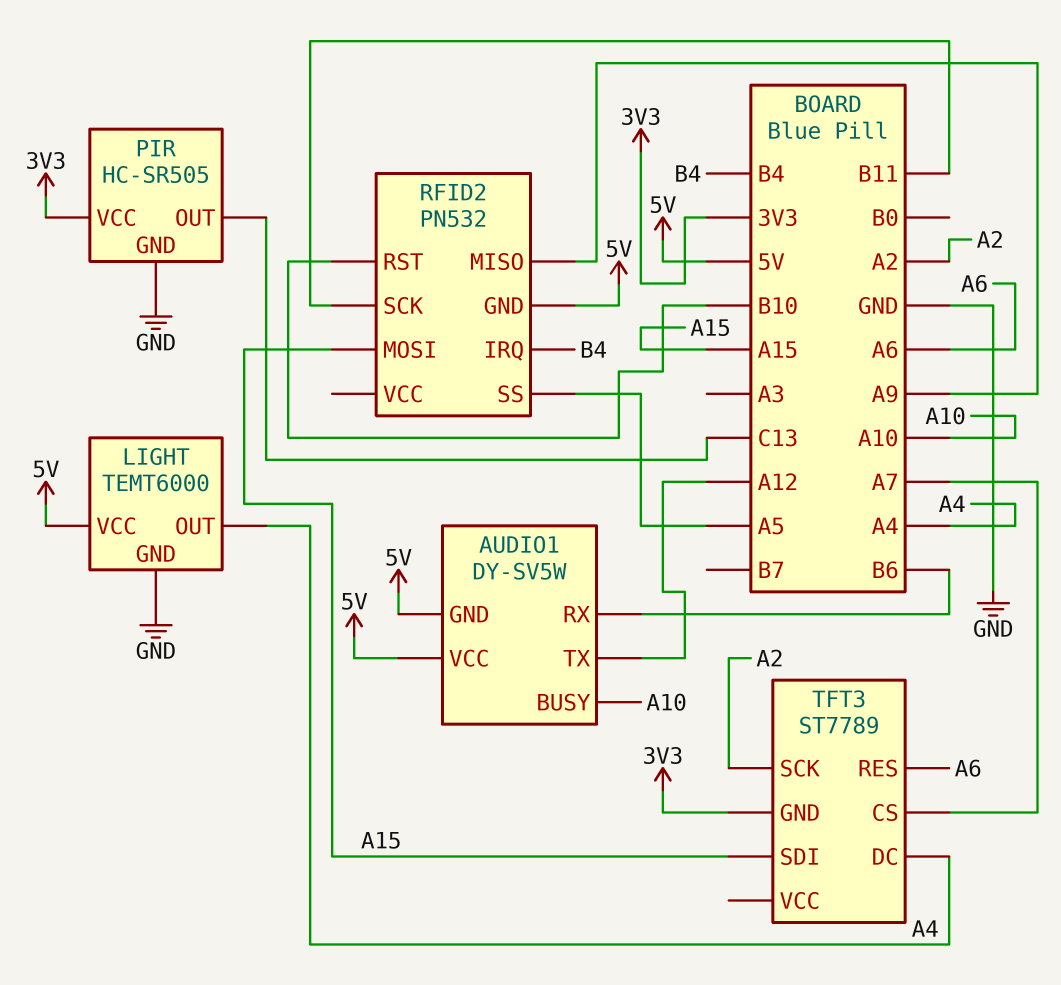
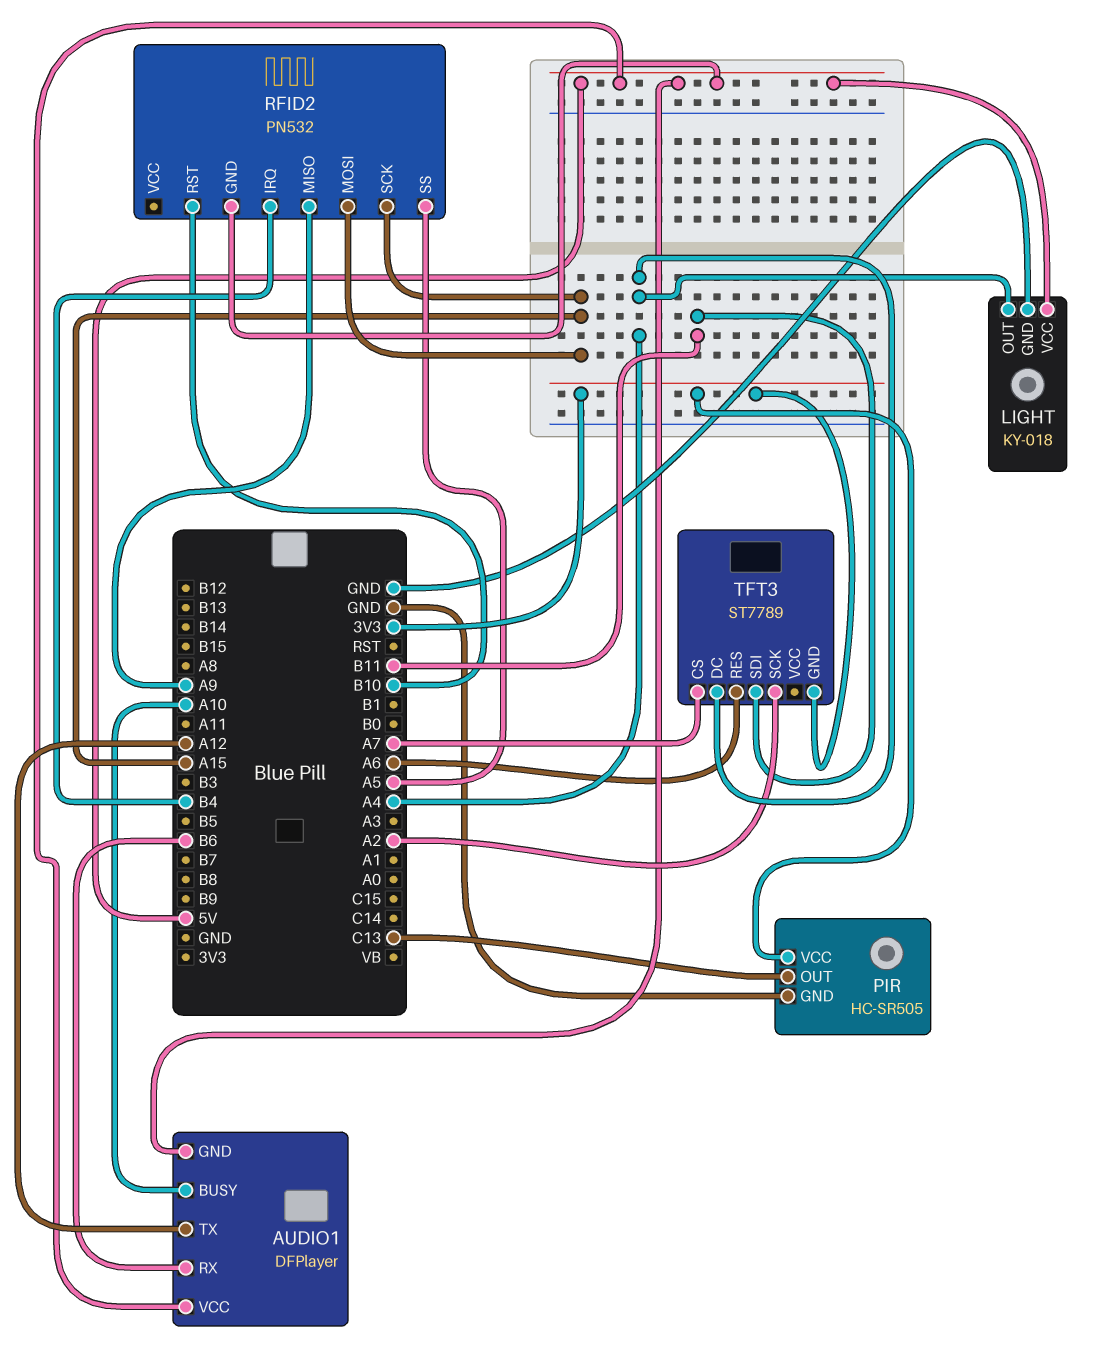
AUDIO1: DY-SV5W -> DFPlayer
LIGHT: TEMT6000 -> KY-018
RFID2 pin SCK: B11 -> A15
TFT3 pin SDI: A15 -> B11

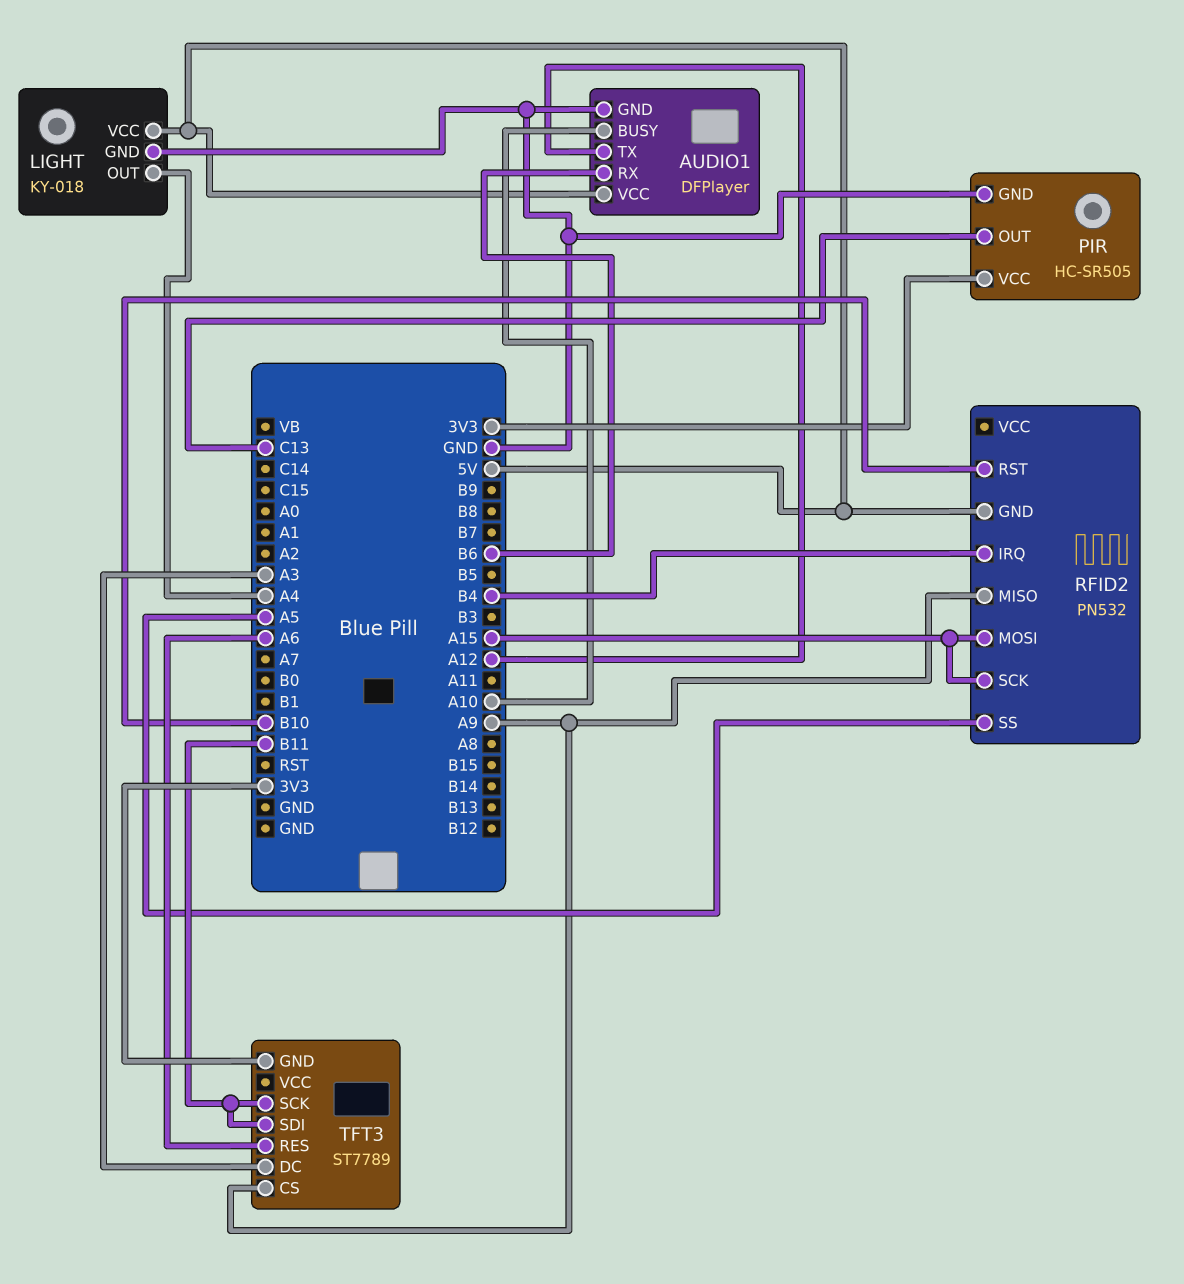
AUDIO1 pin GND: 5V -> GND
TFT3 pin CS: A7 -> A9
TFT3 pin DC: A4 -> A3
TFT3 pin SCK: A2 -> B11

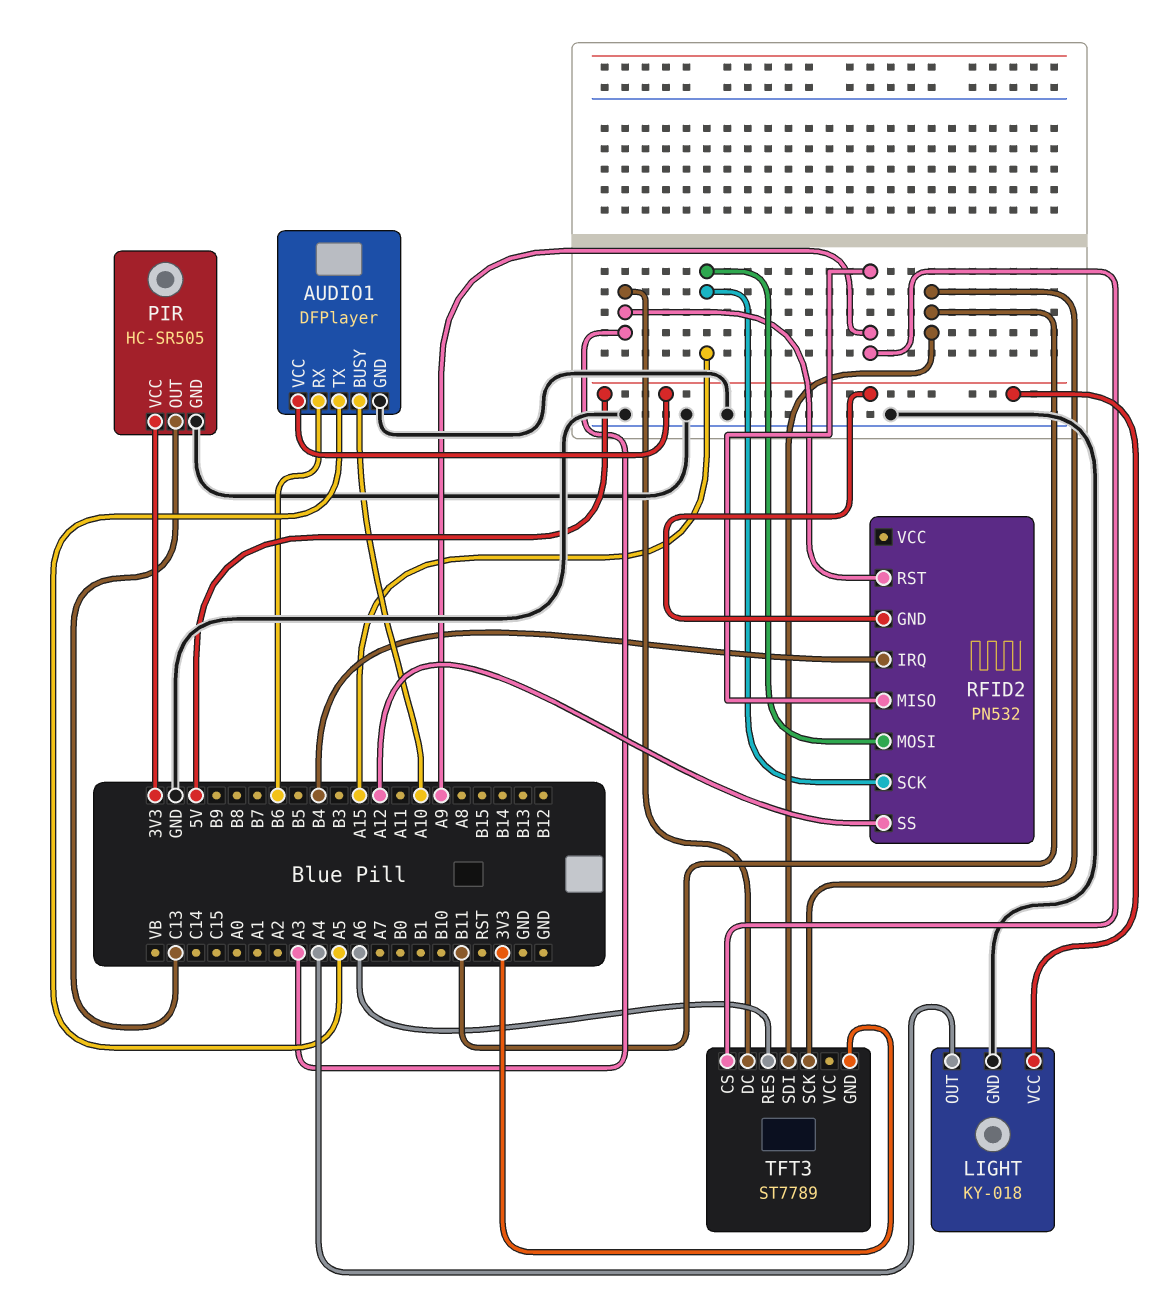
AUDIO1 pin TX: A12 -> A5
RFID2 pin RST: B10 -> A3
RFID2 pin SS: A5 -> A12

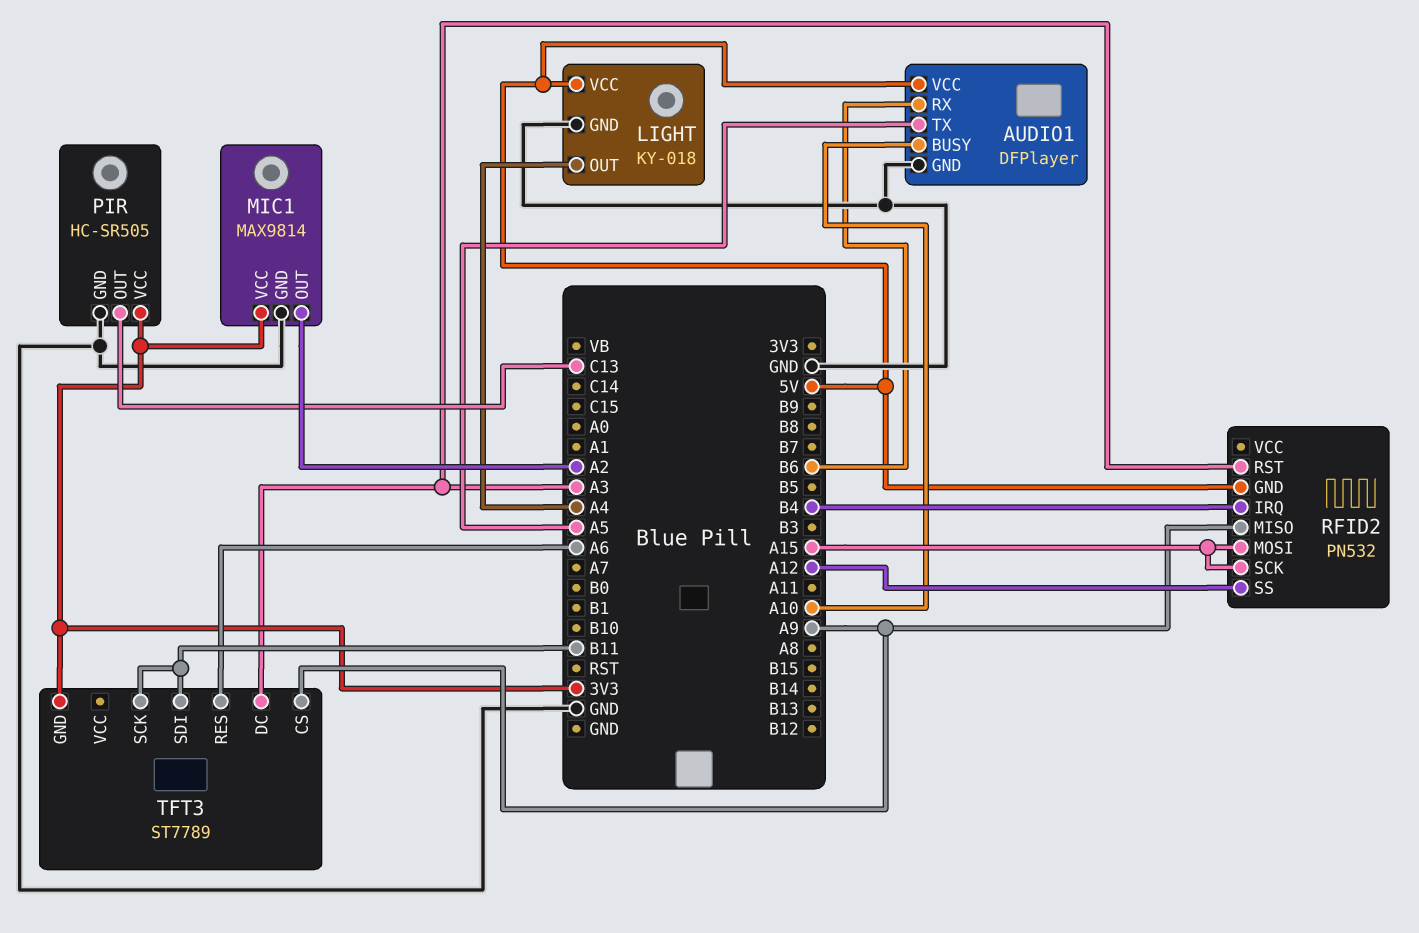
MIC1: none -> MAX9814
MIC1 pin GND: none -> GND
MIC1 pin OUT: none -> A2
MIC1 pin VCC: none -> 3V3

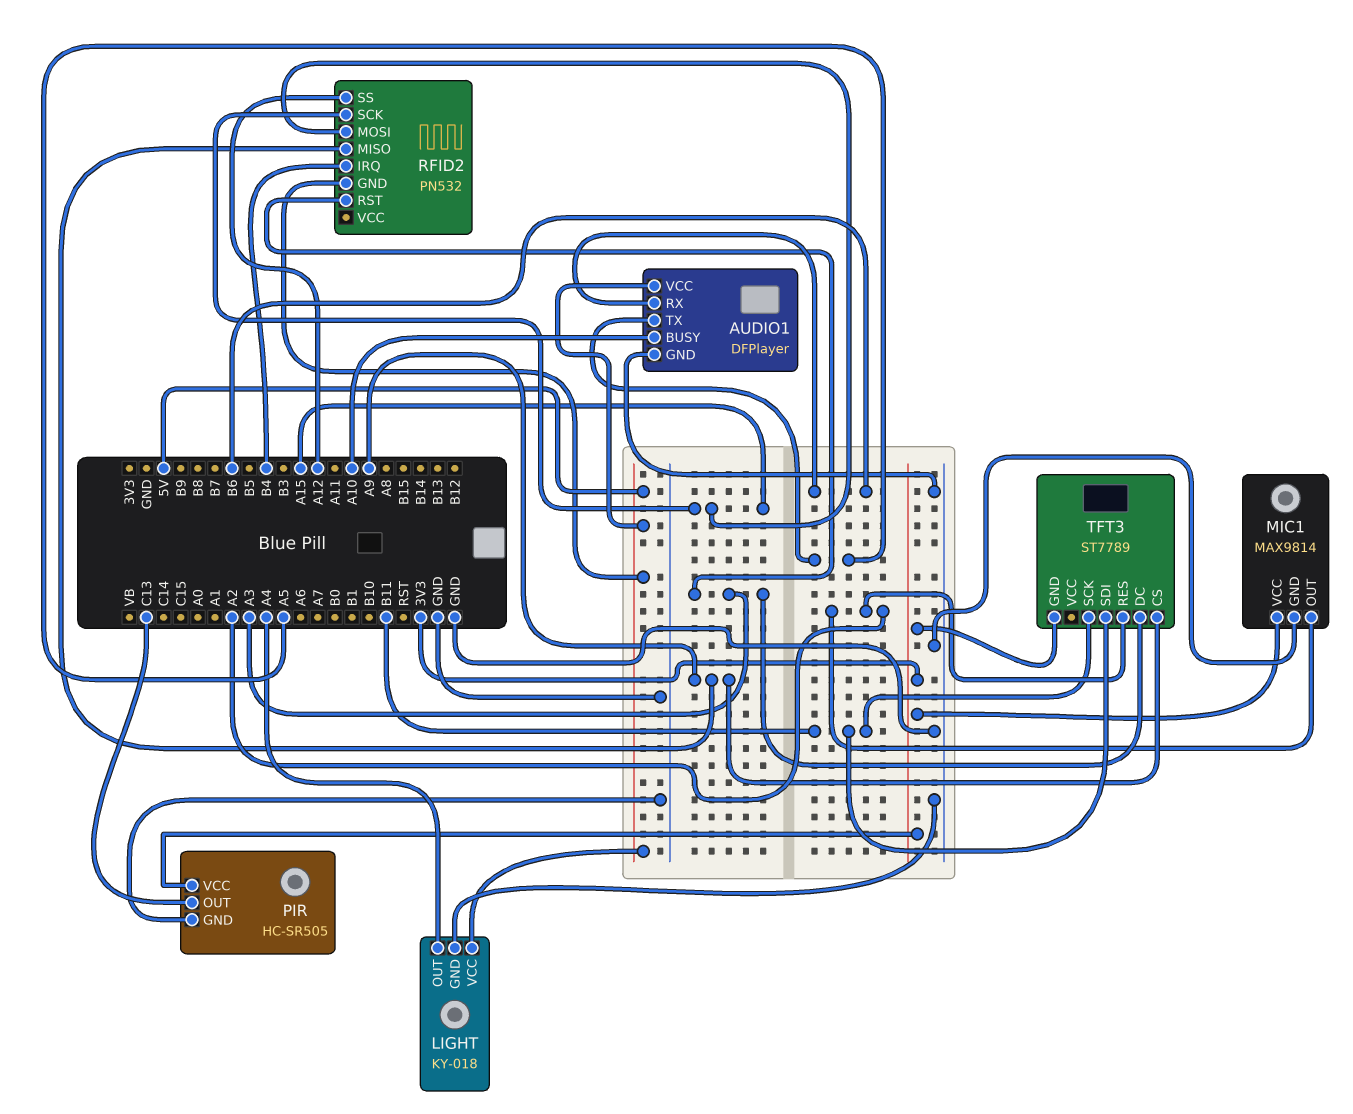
TFT3 pin RES: A6 -> A2

